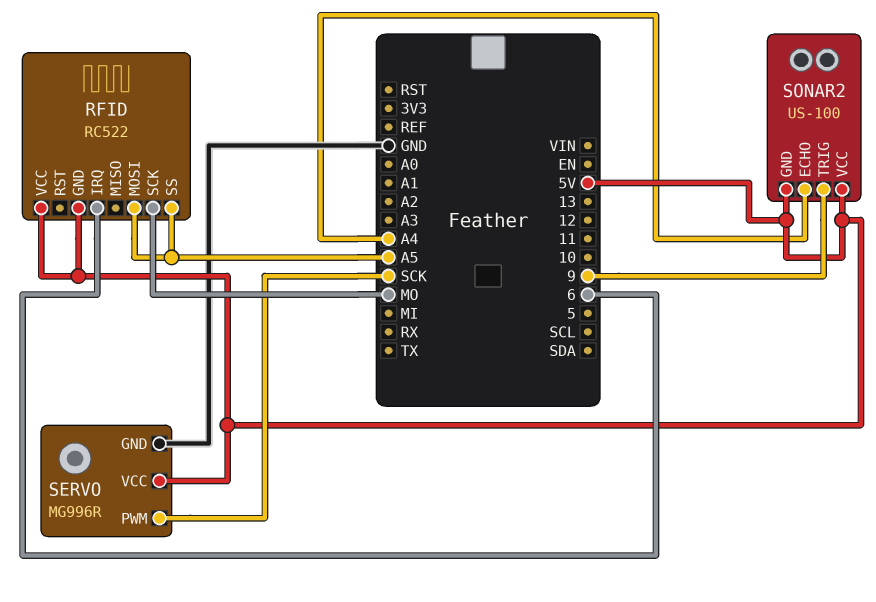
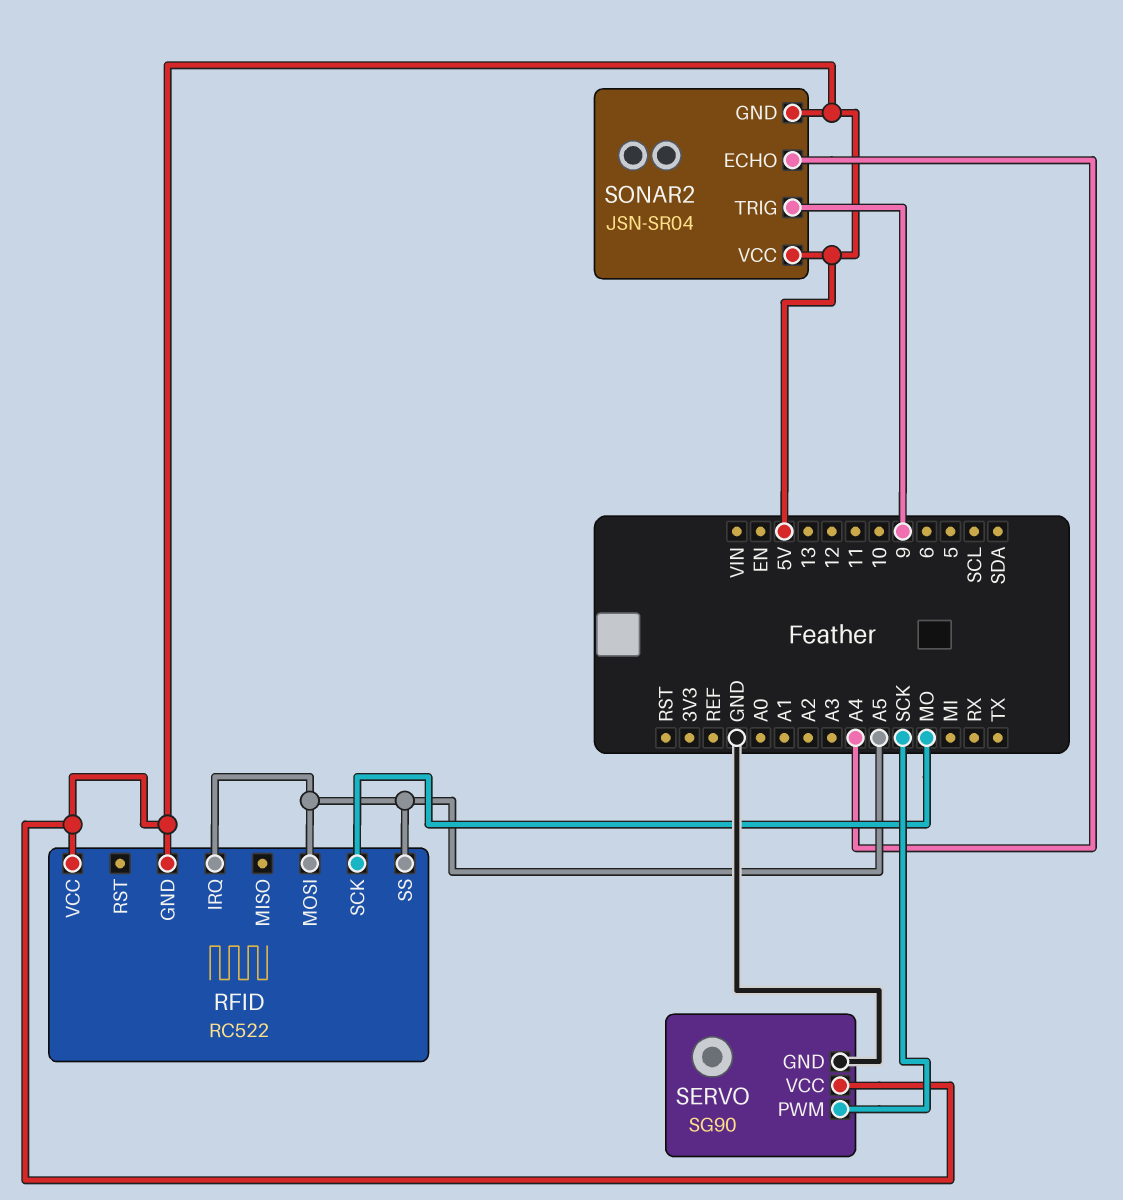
RFID pin IRQ: 6 -> A5
SERVO: MG996R -> SG90
SONAR2: US-100 -> JSN-SR04

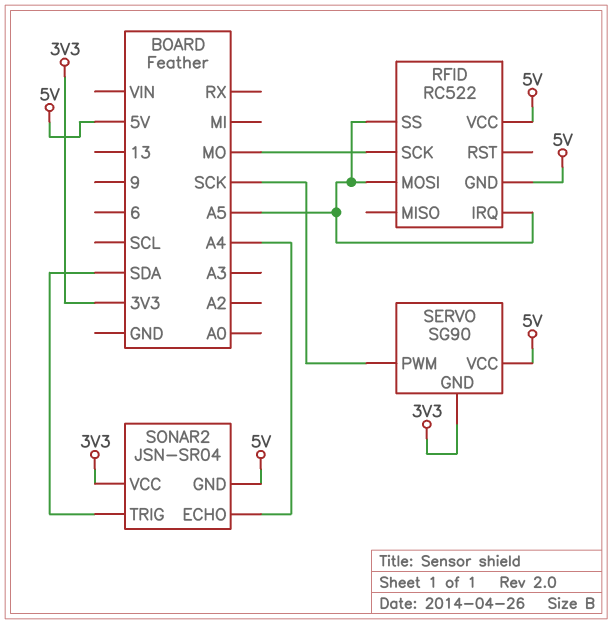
SERVO pin GND: GND -> 3V3
SONAR2 pin TRIG: 9 -> SDA
SONAR2 pin VCC: 5V -> 3V3

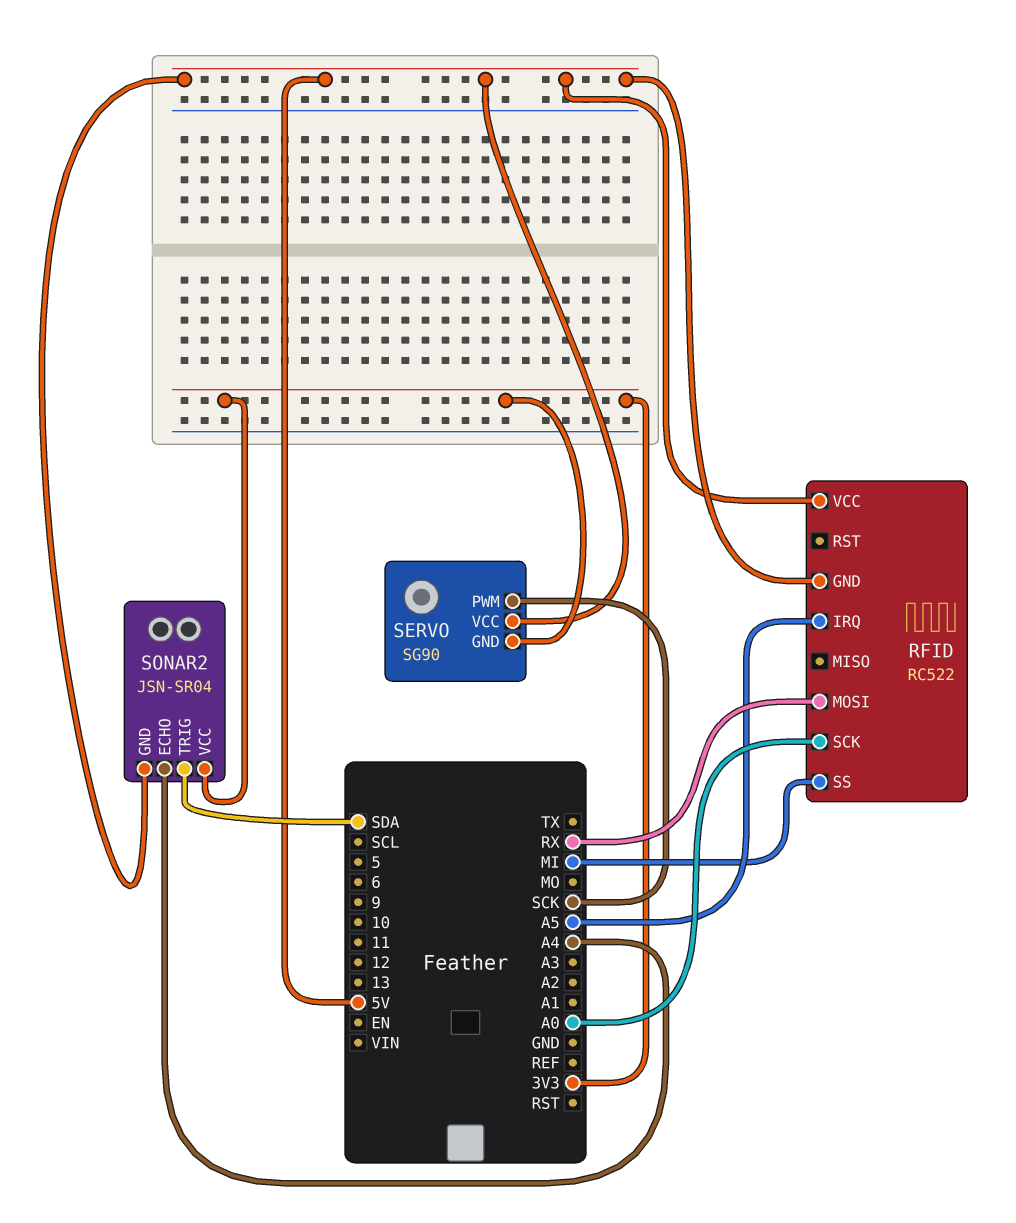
RFID pin MOSI: A5 -> RX
RFID pin SCK: MO -> A0
RFID pin SS: A5 -> MI

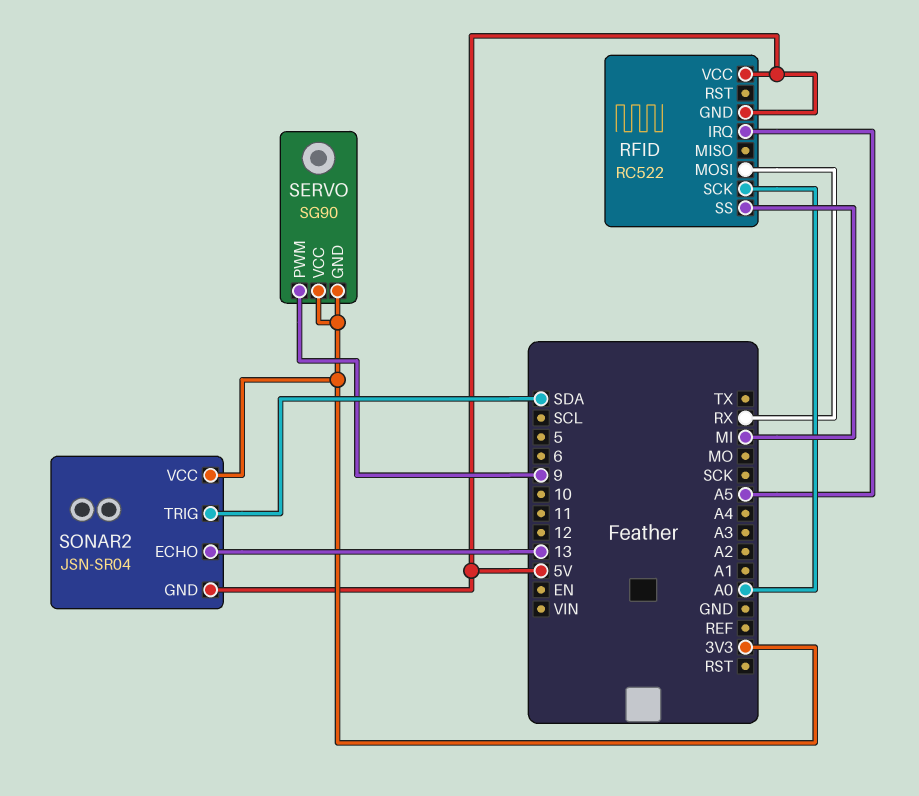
SERVO pin PWM: SCK -> 9
SERVO pin VCC: 5V -> 3V3
SONAR2 pin ECHO: A4 -> 13

